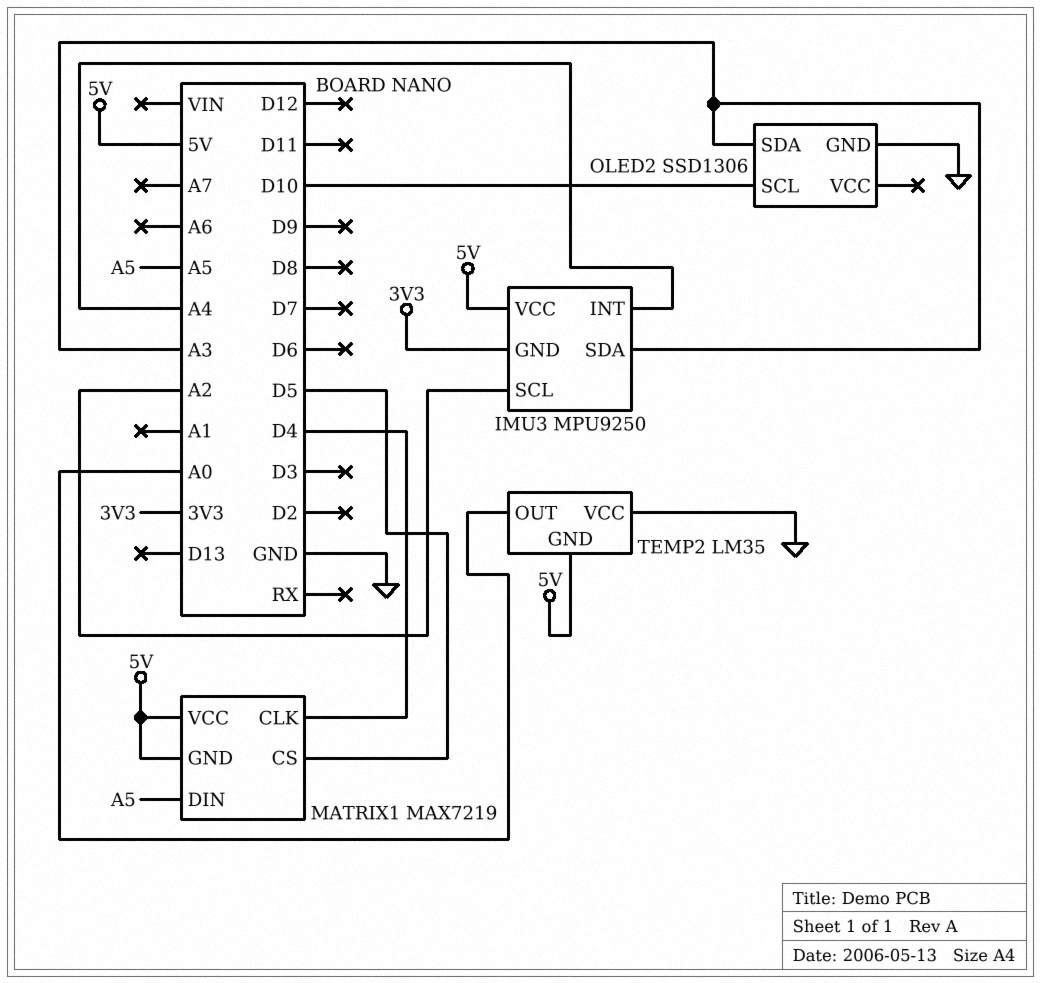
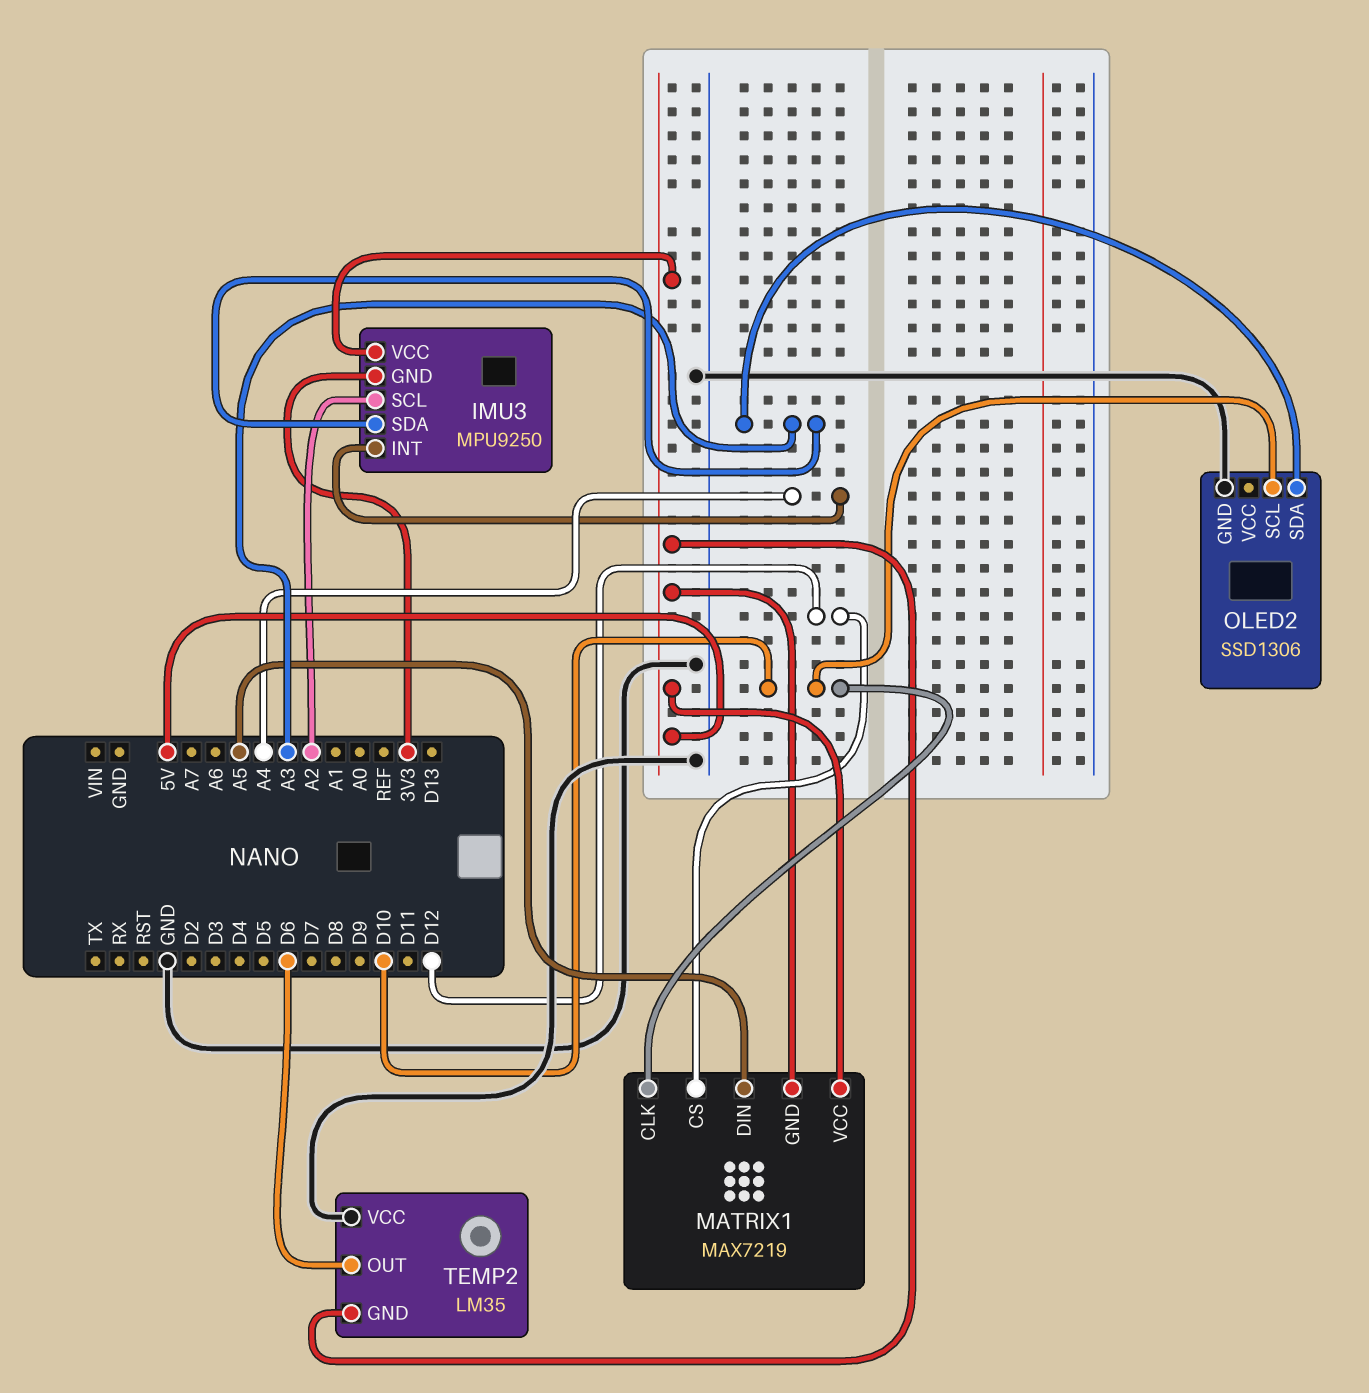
MATRIX1 pin CLK: D4 -> D10
MATRIX1 pin CS: D5 -> D12
TEMP2 pin OUT: A0 -> D6

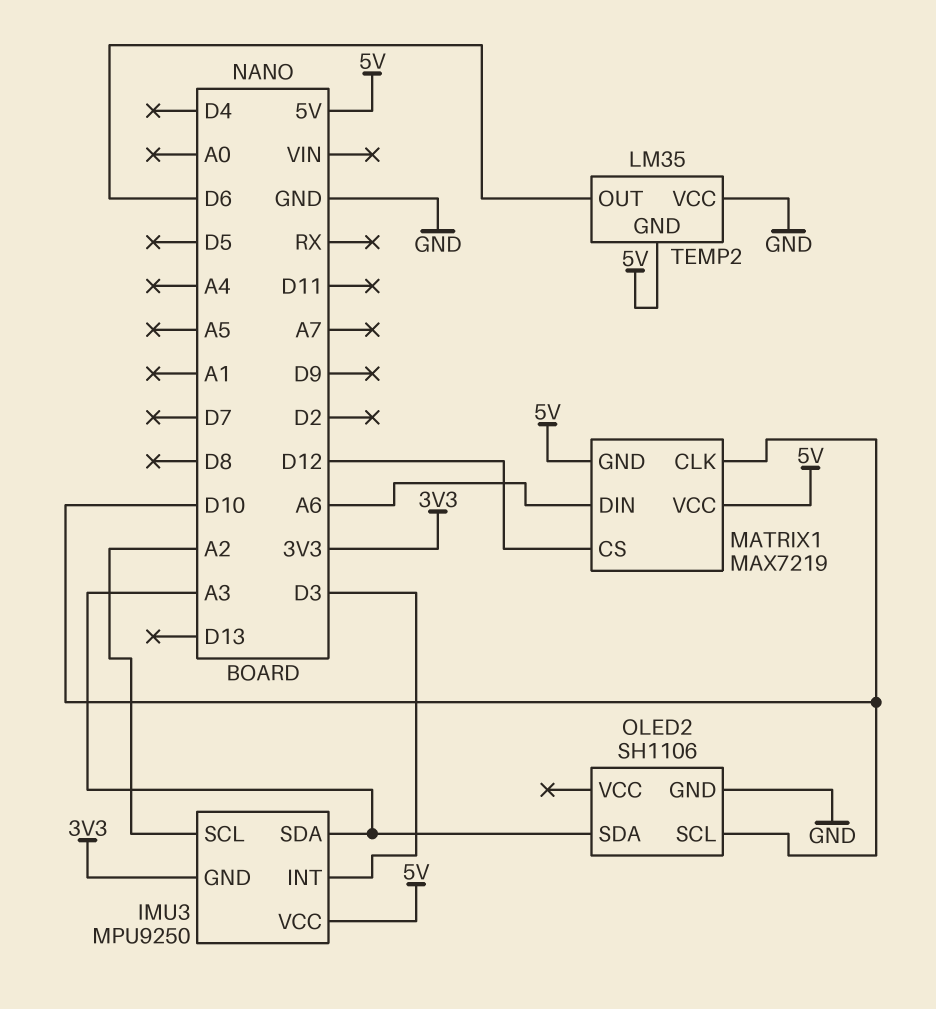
IMU3 pin INT: A4 -> D3
MATRIX1 pin DIN: A5 -> A6
OLED2: SSD1306 -> SH1106

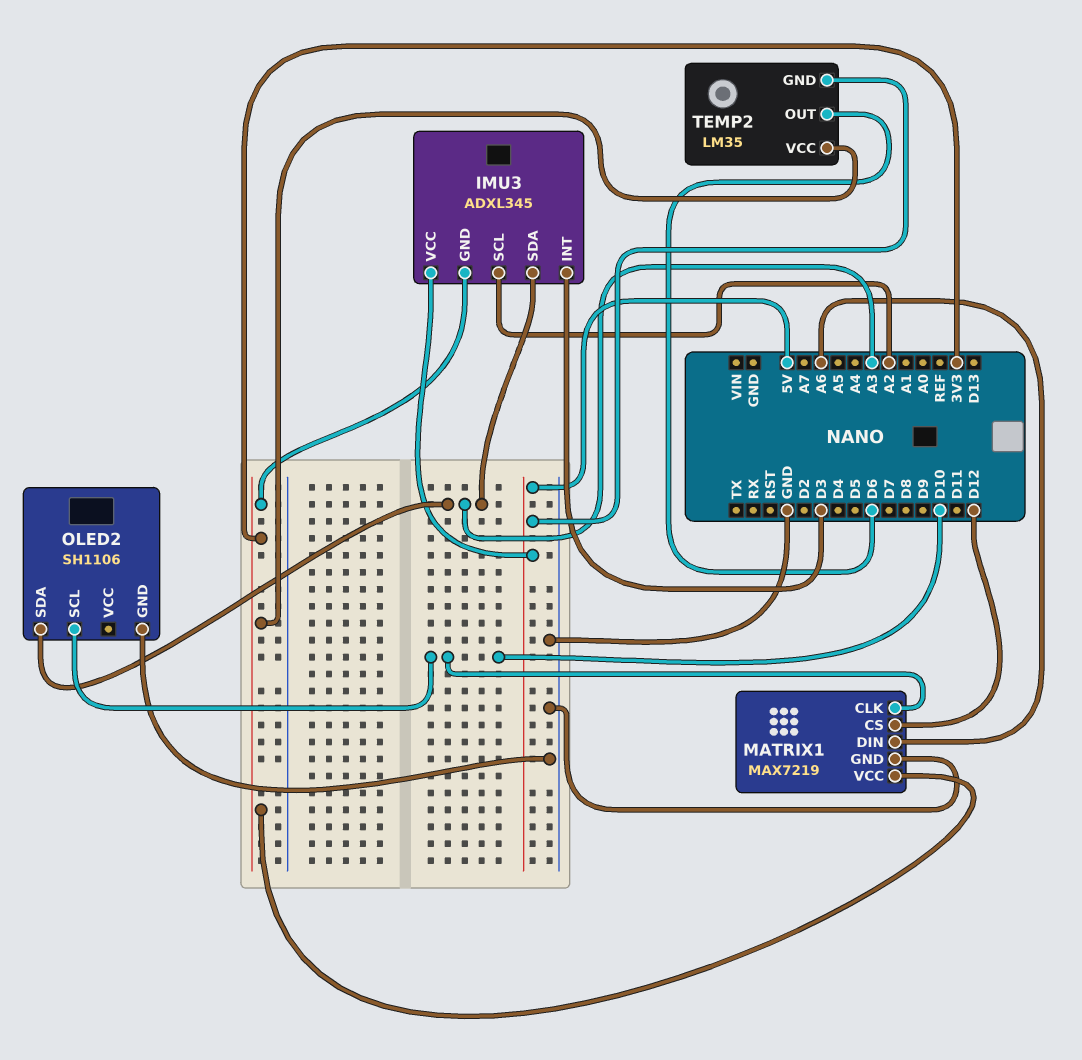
IMU3: MPU9250 -> ADXL345
MATRIX1 pin GND: 5V -> GND
MATRIX1 pin VCC: 5V -> 3V3
TEMP2 pin VCC: GND -> 3V3

